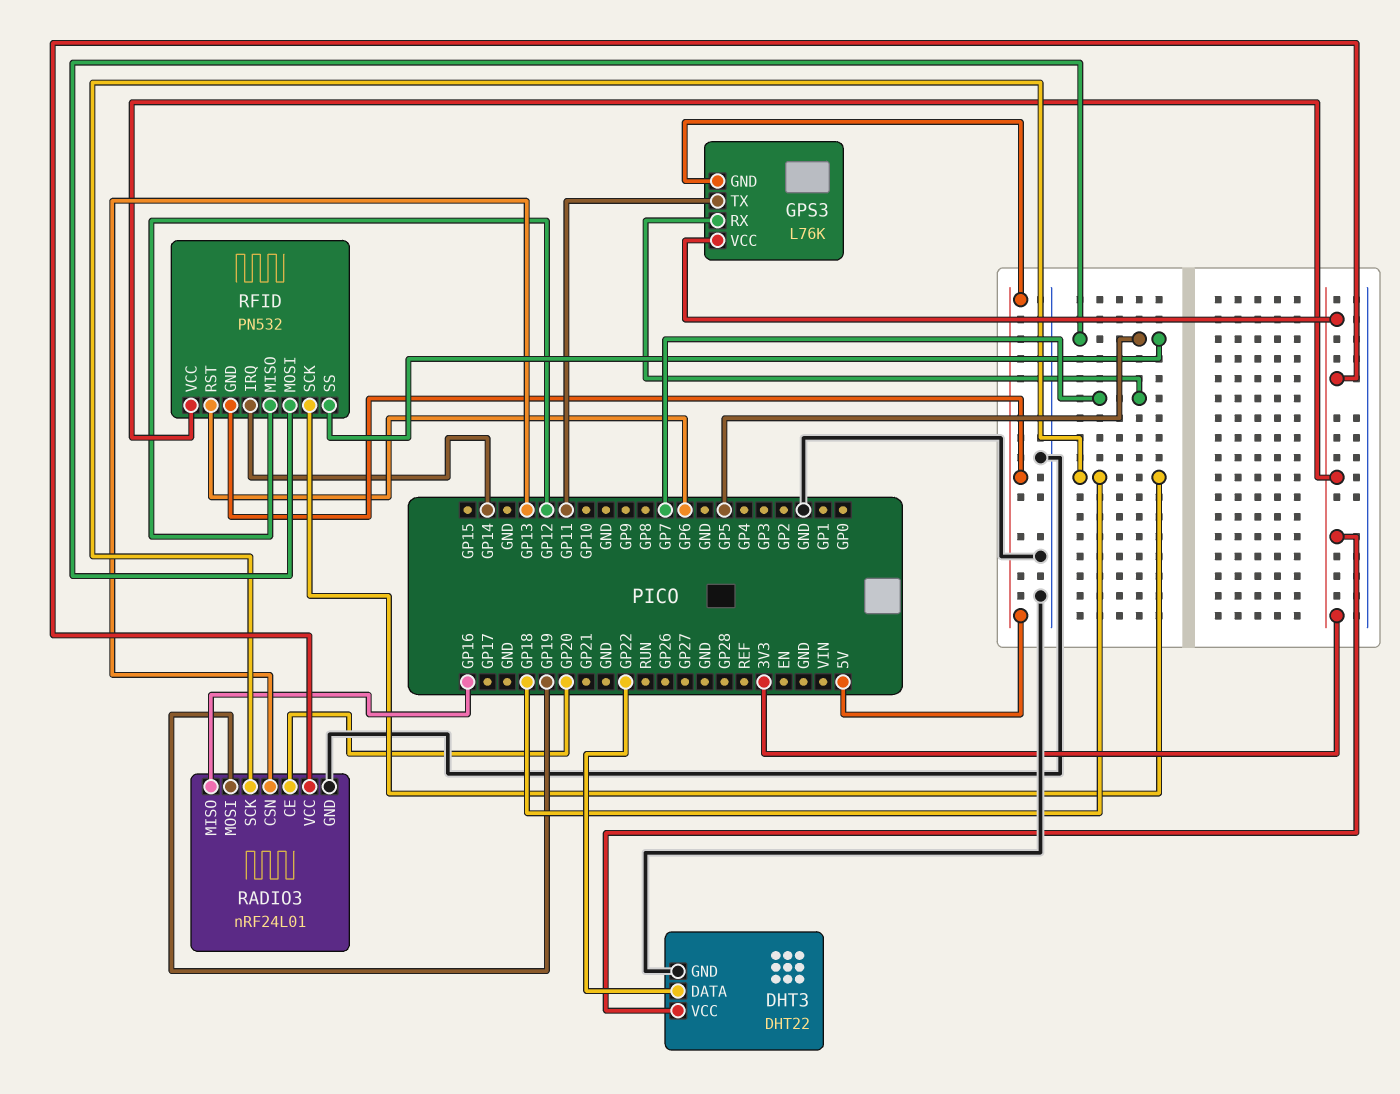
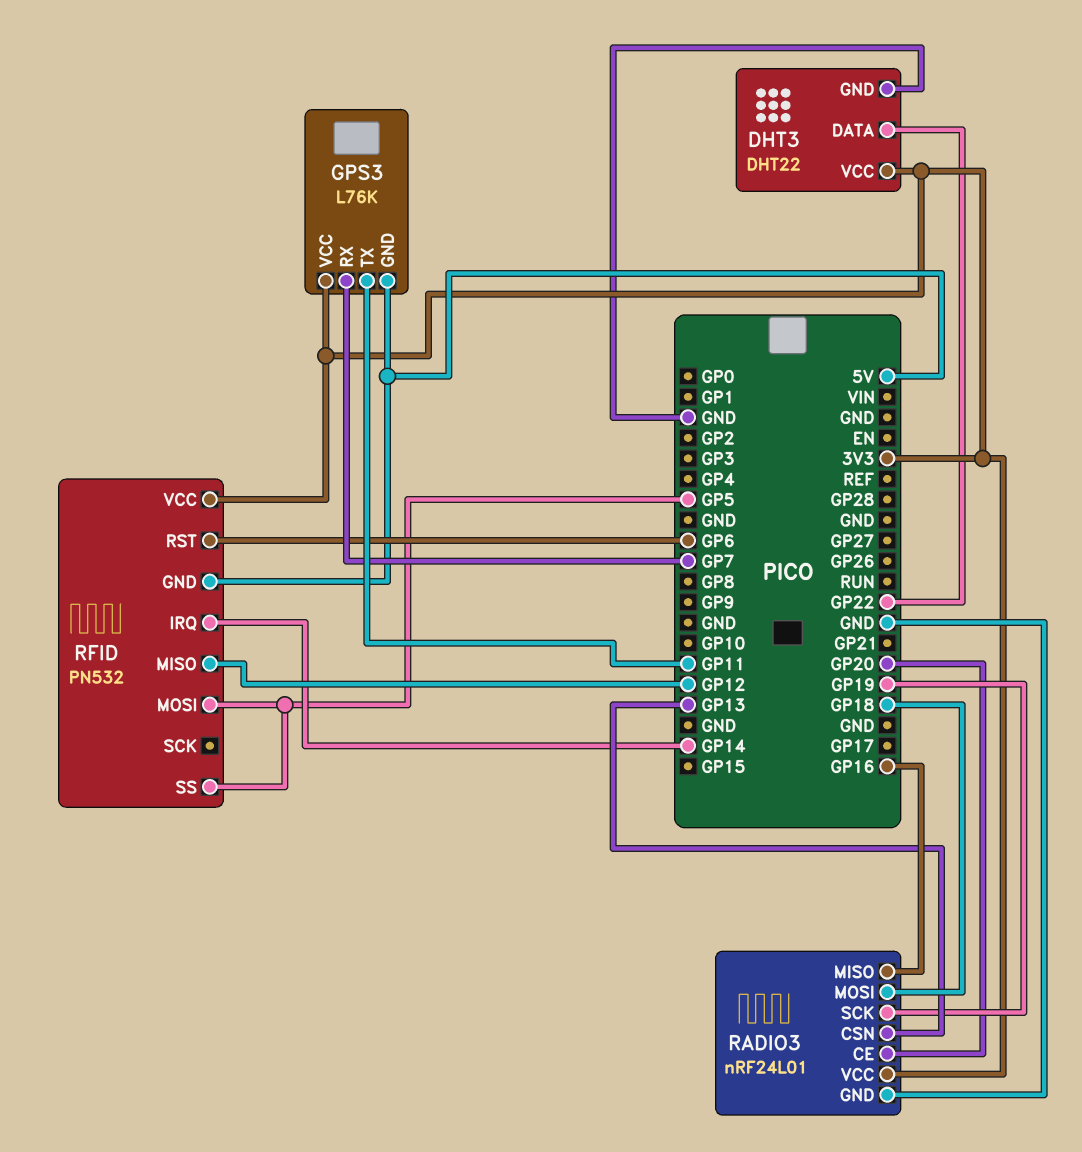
RADIO3 pin MOSI: GP19 -> GP18
RADIO3 pin SCK: GP18 -> GP19
RFID pin SCK: GP18 -> none

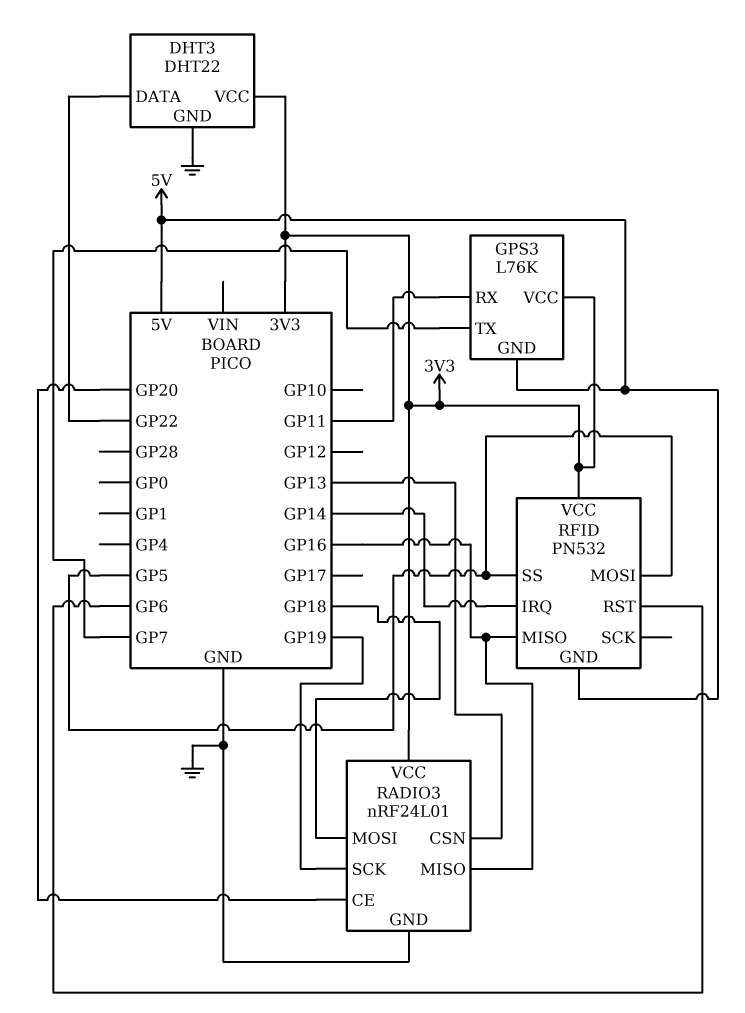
GPS3 pin RX: GP7 -> GP11
GPS3 pin TX: GP11 -> GP7
RFID pin MISO: GP12 -> GP16

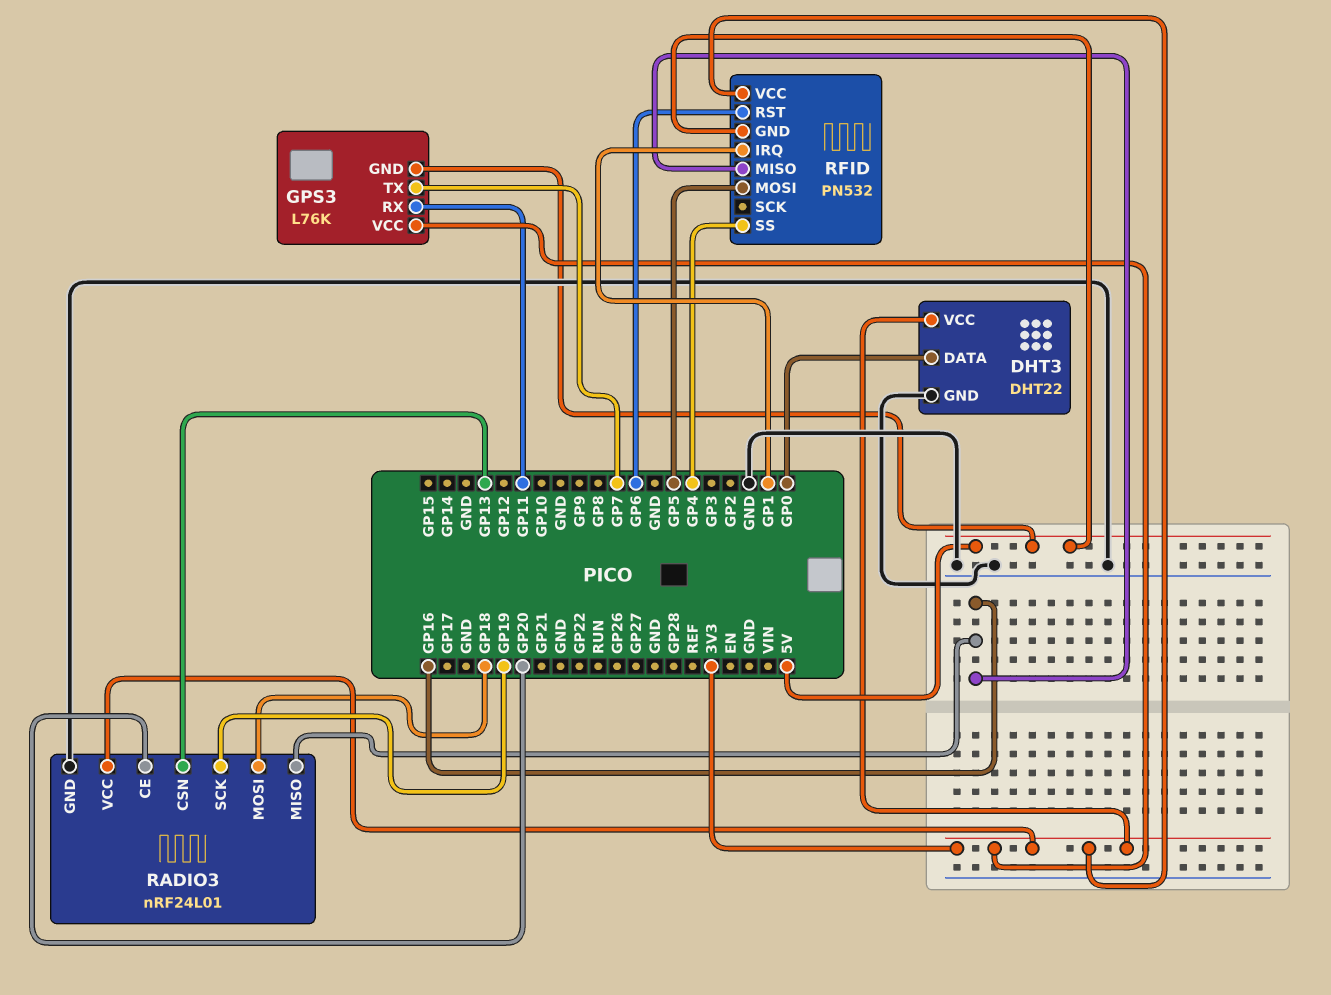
DHT3 pin DATA: GP22 -> GP0
RFID pin IRQ: GP14 -> GP1
RFID pin SS: GP5 -> GP4

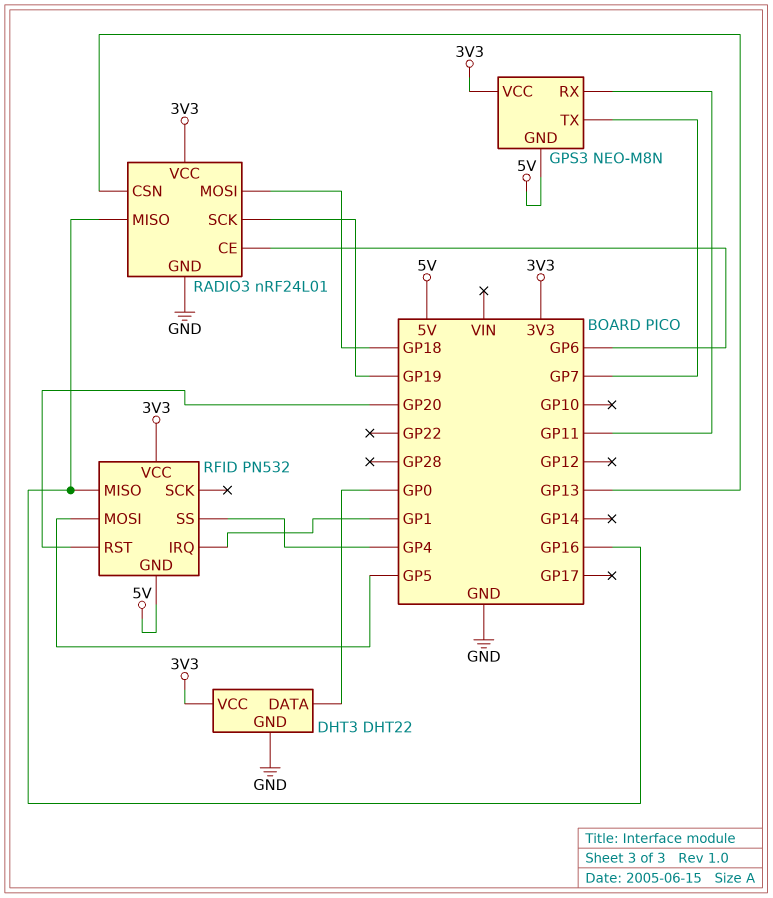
GPS3: L76K -> NEO-M8N
RADIO3 pin CE: GP20 -> GP6
RFID pin RST: GP6 -> GP20

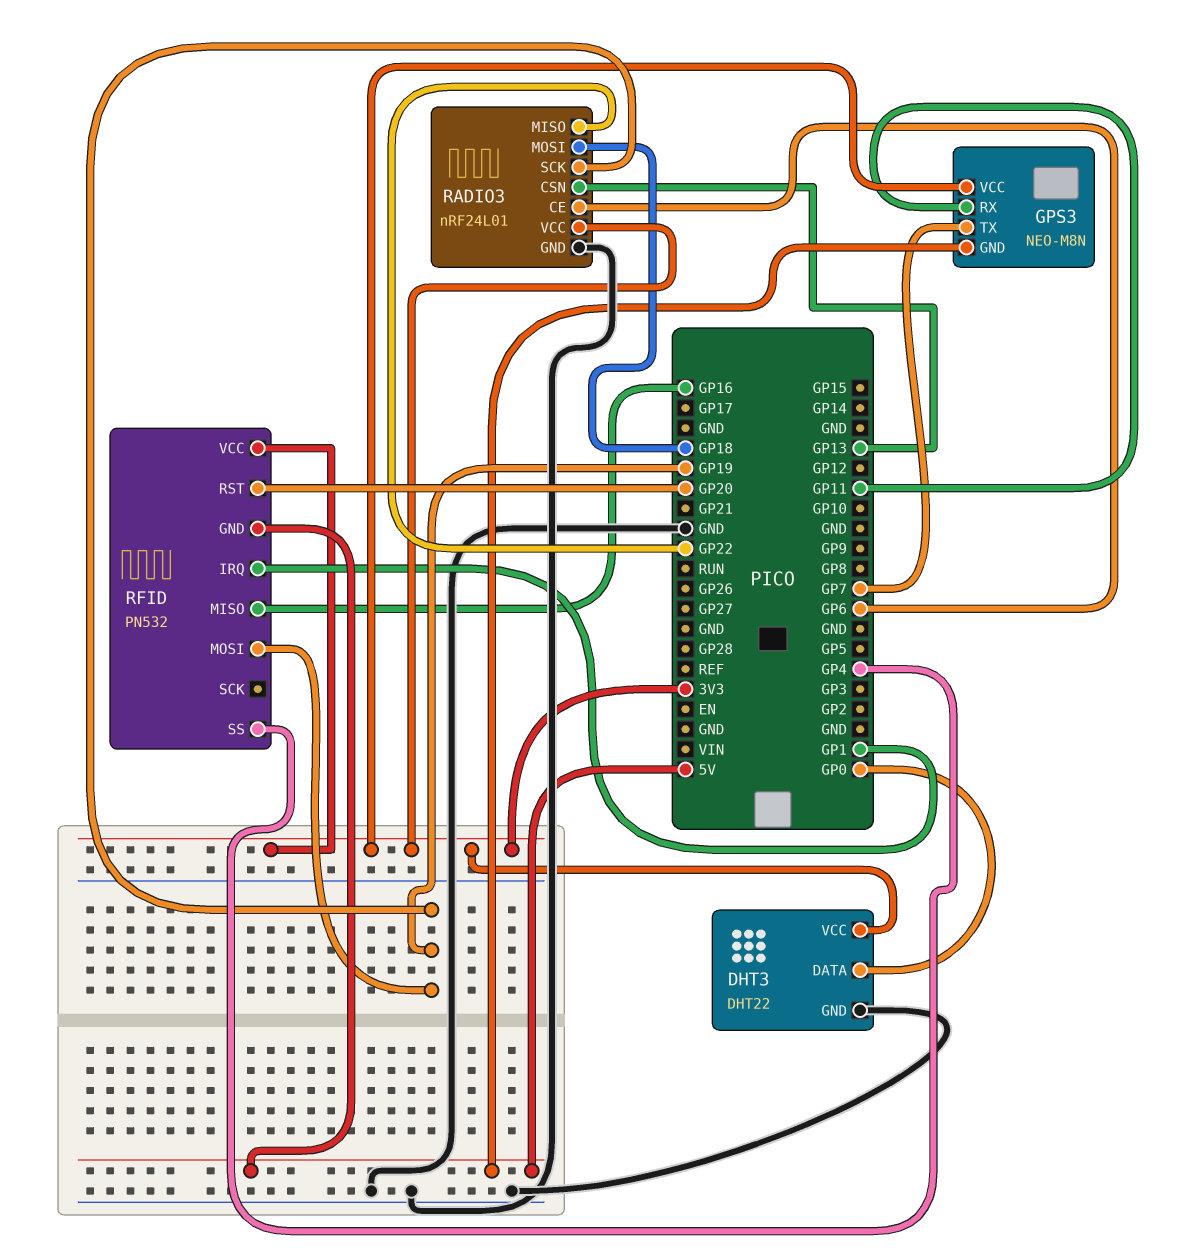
RADIO3 pin MISO: GP16 -> GP22
RFID pin MOSI: GP5 -> GP19

